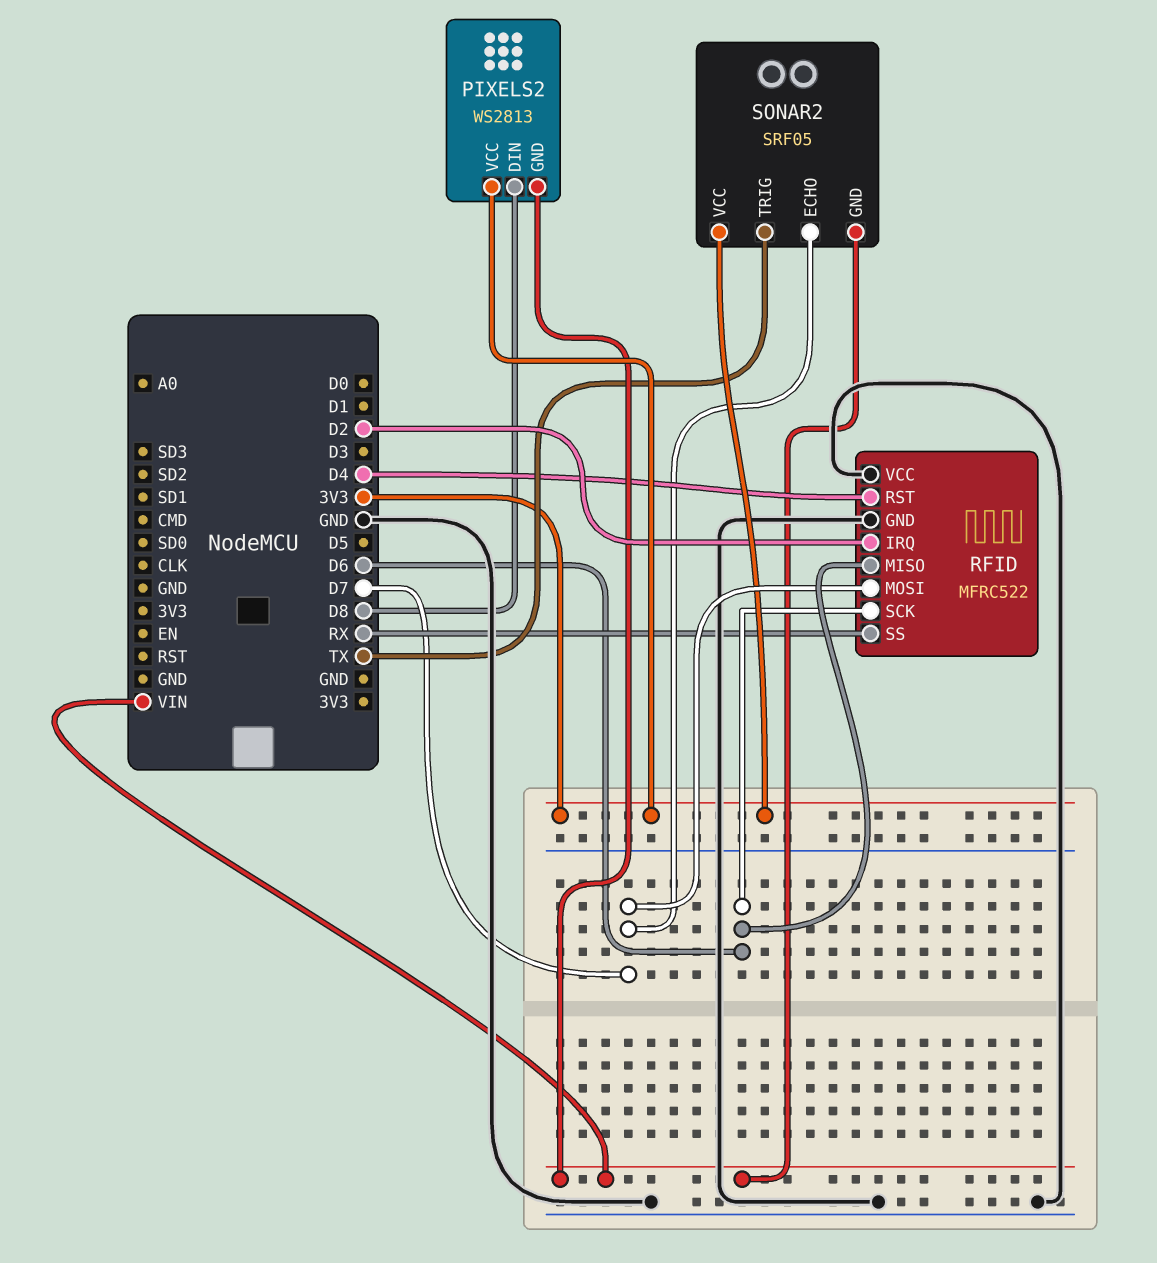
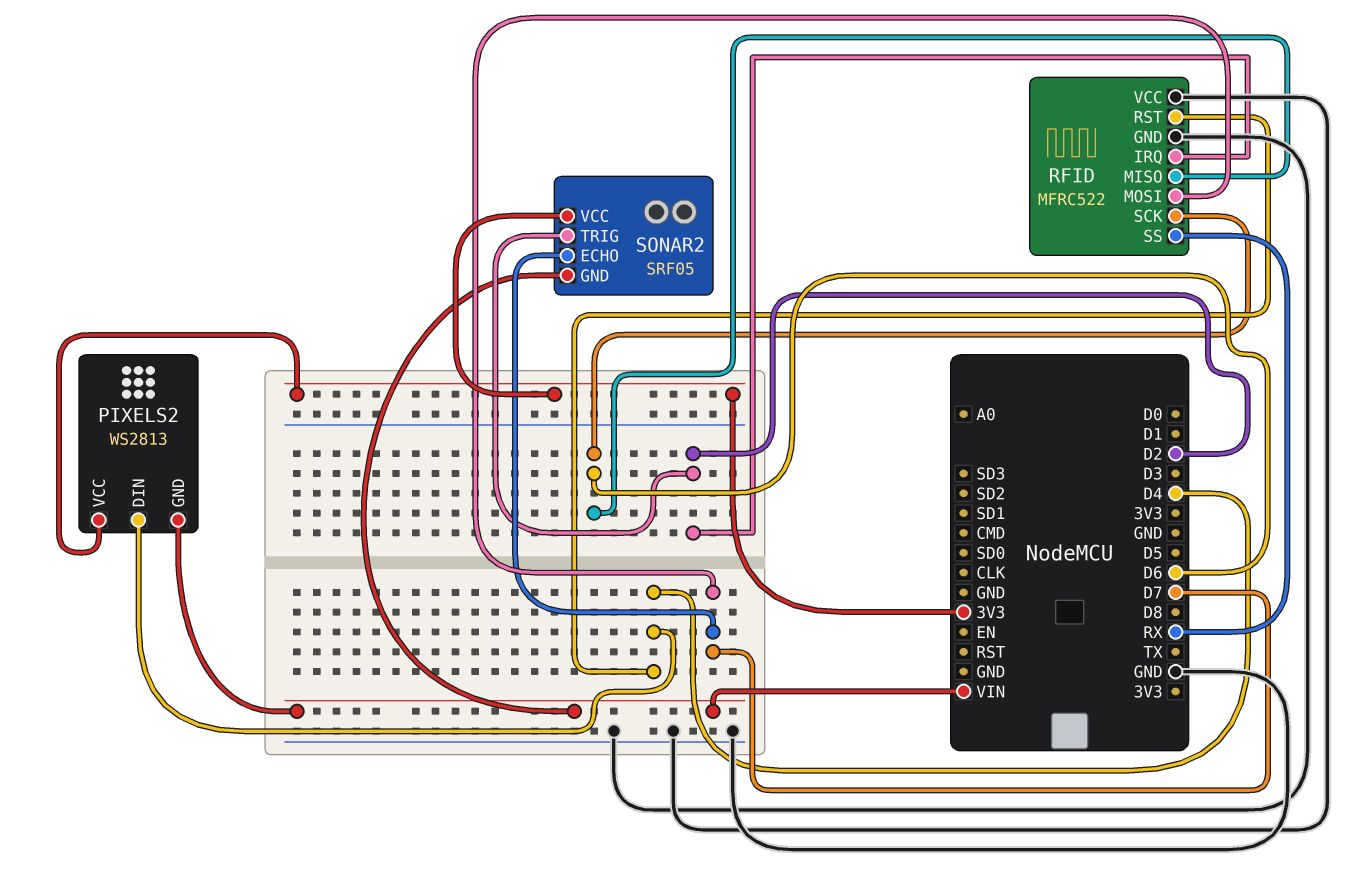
PIXELS2 pin DIN: D8 -> D4
SONAR2 pin TRIG: TX -> D2

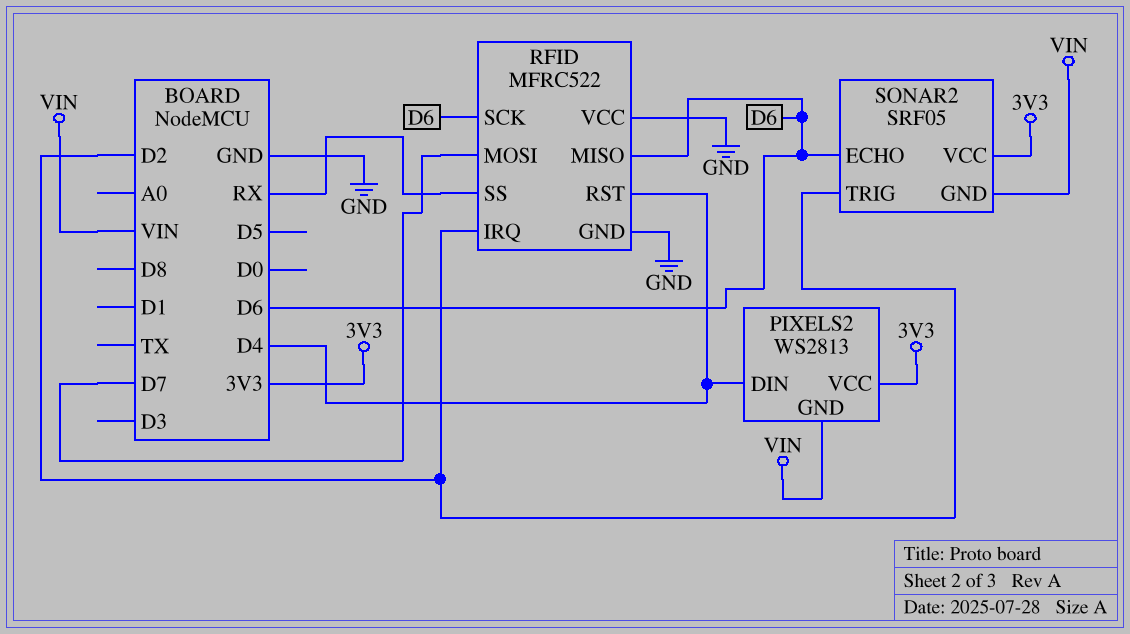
SONAR2 pin ECHO: D7 -> D6

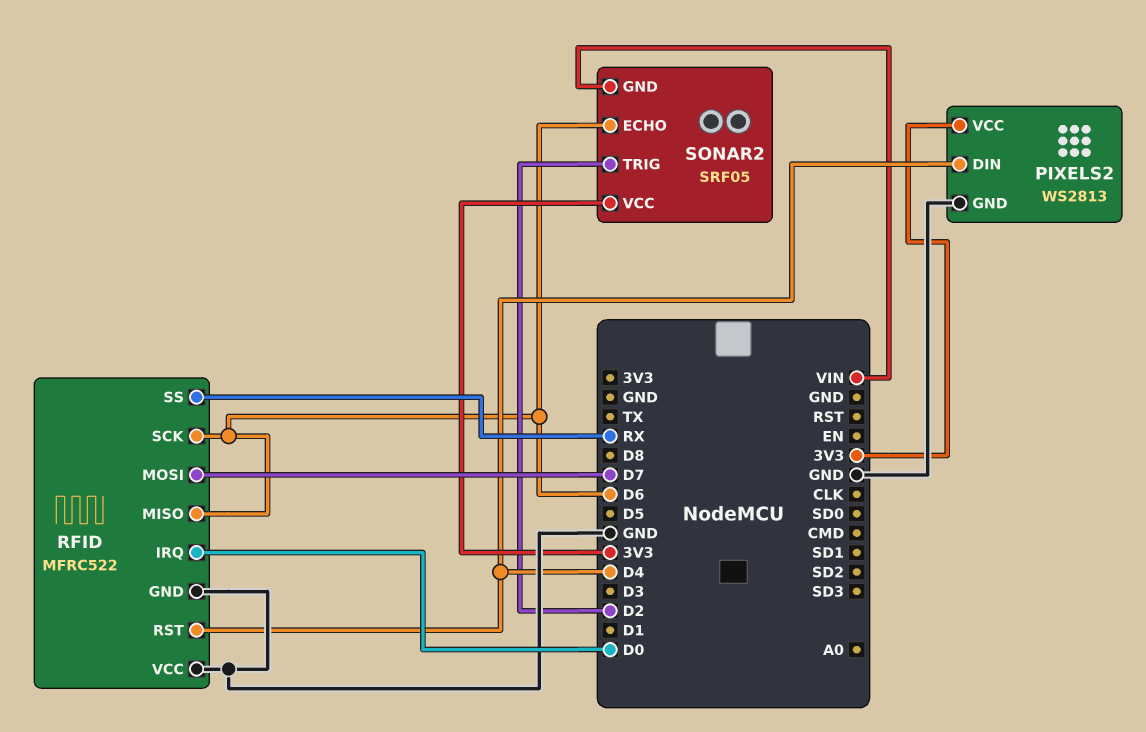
PIXELS2 pin GND: VIN -> GND
RFID pin IRQ: D2 -> D0

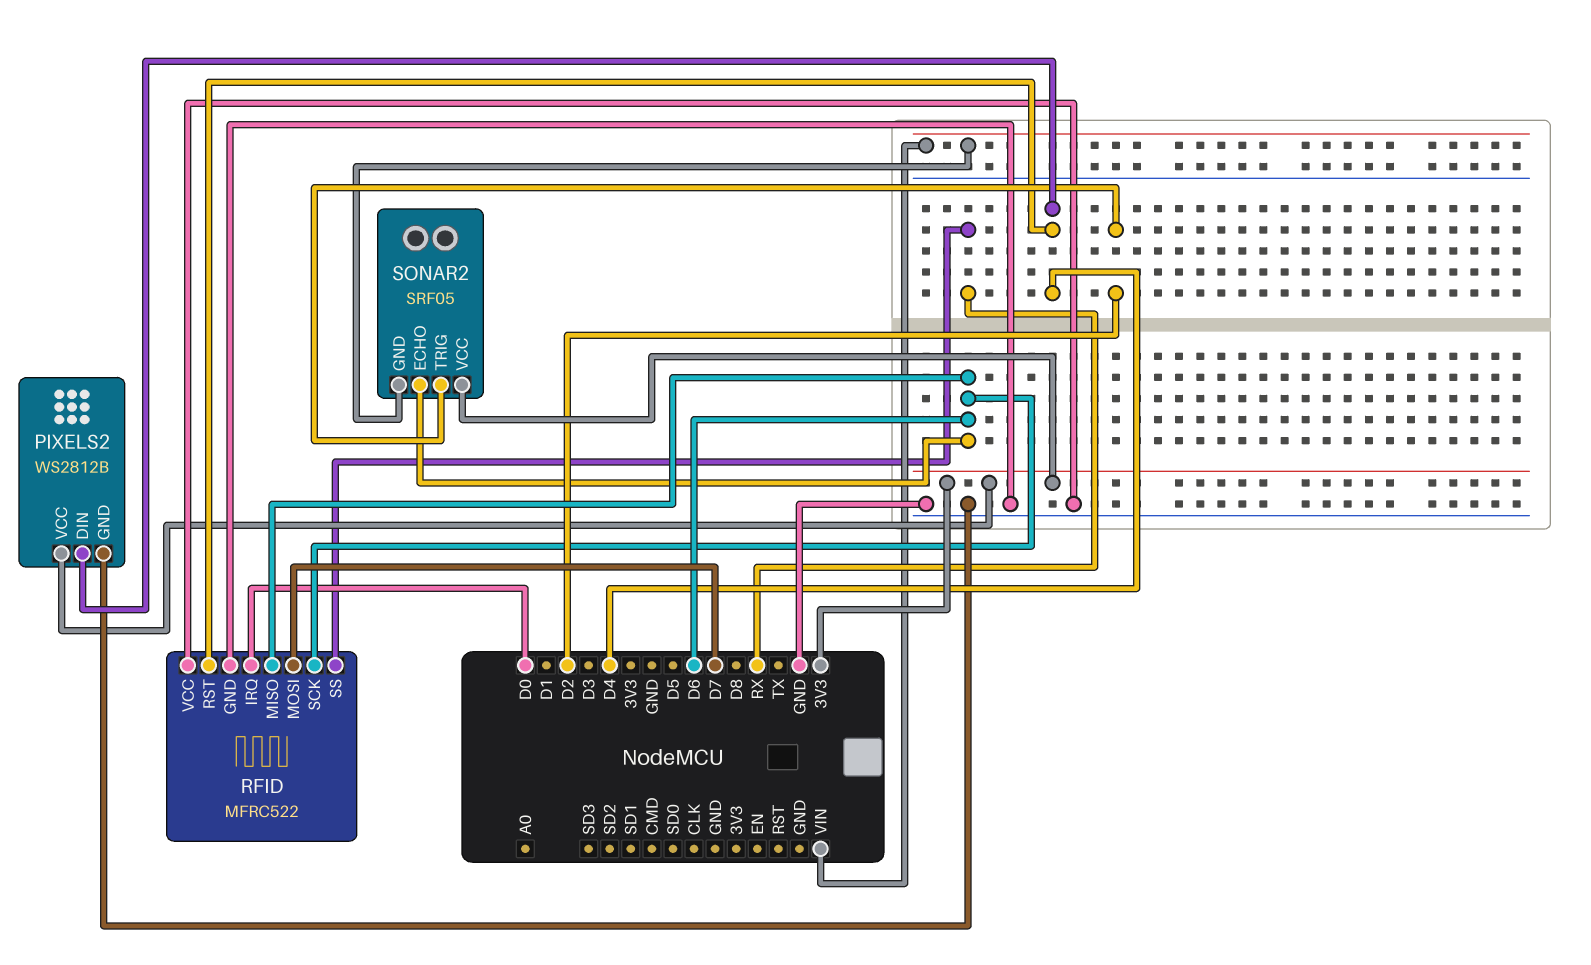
PIXELS2: WS2813 -> WS2812B

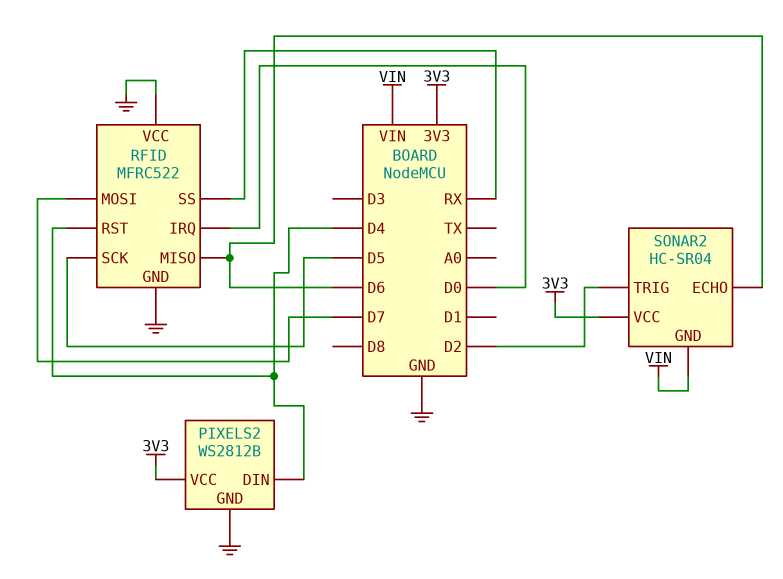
RFID pin SCK: D6 -> D5
SONAR2: SRF05 -> HC-SR04

